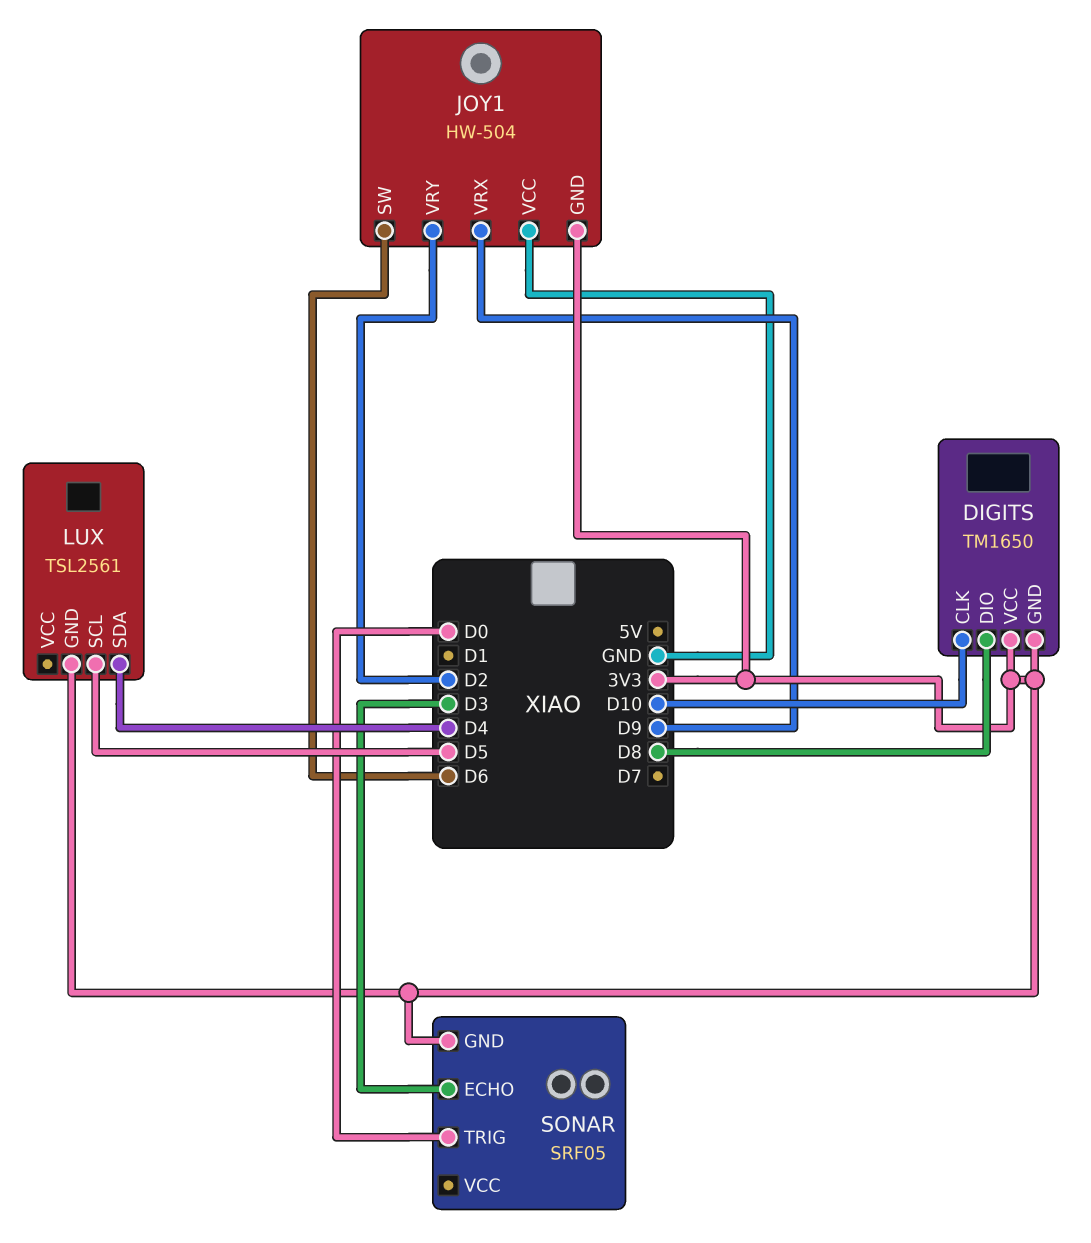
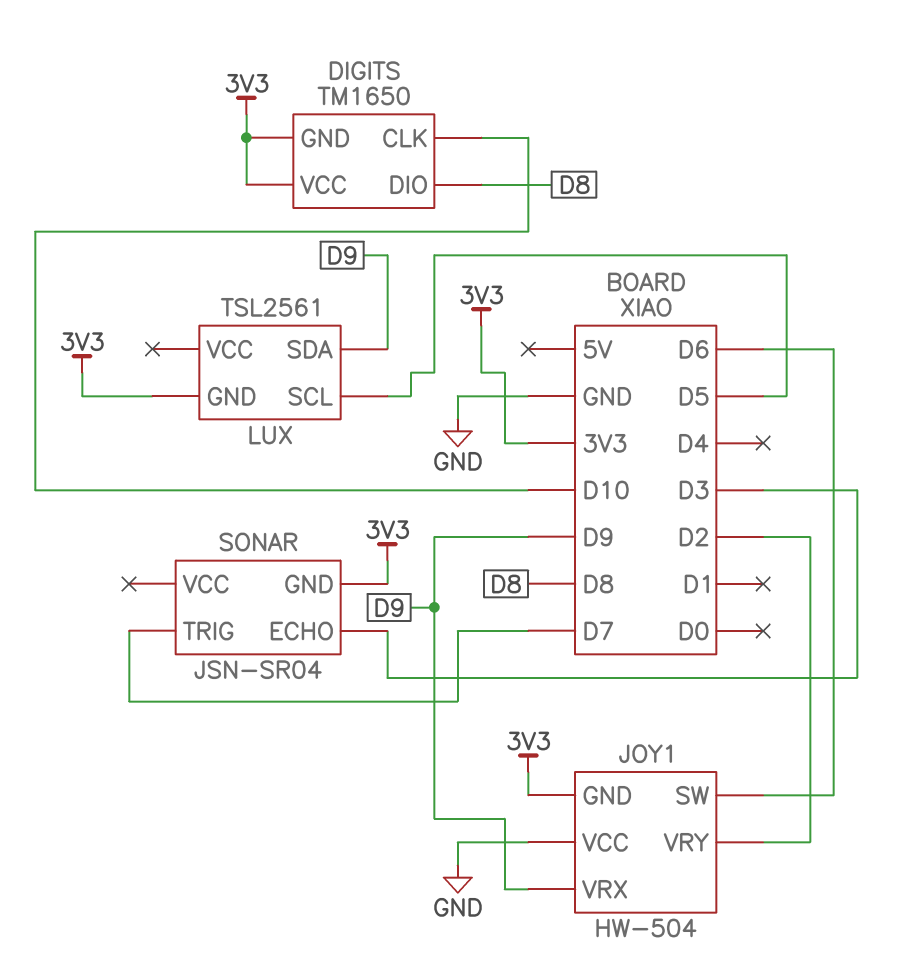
LUX pin SDA: D4 -> D9
SONAR: SRF05 -> JSN-SR04
SONAR pin TRIG: D0 -> D7

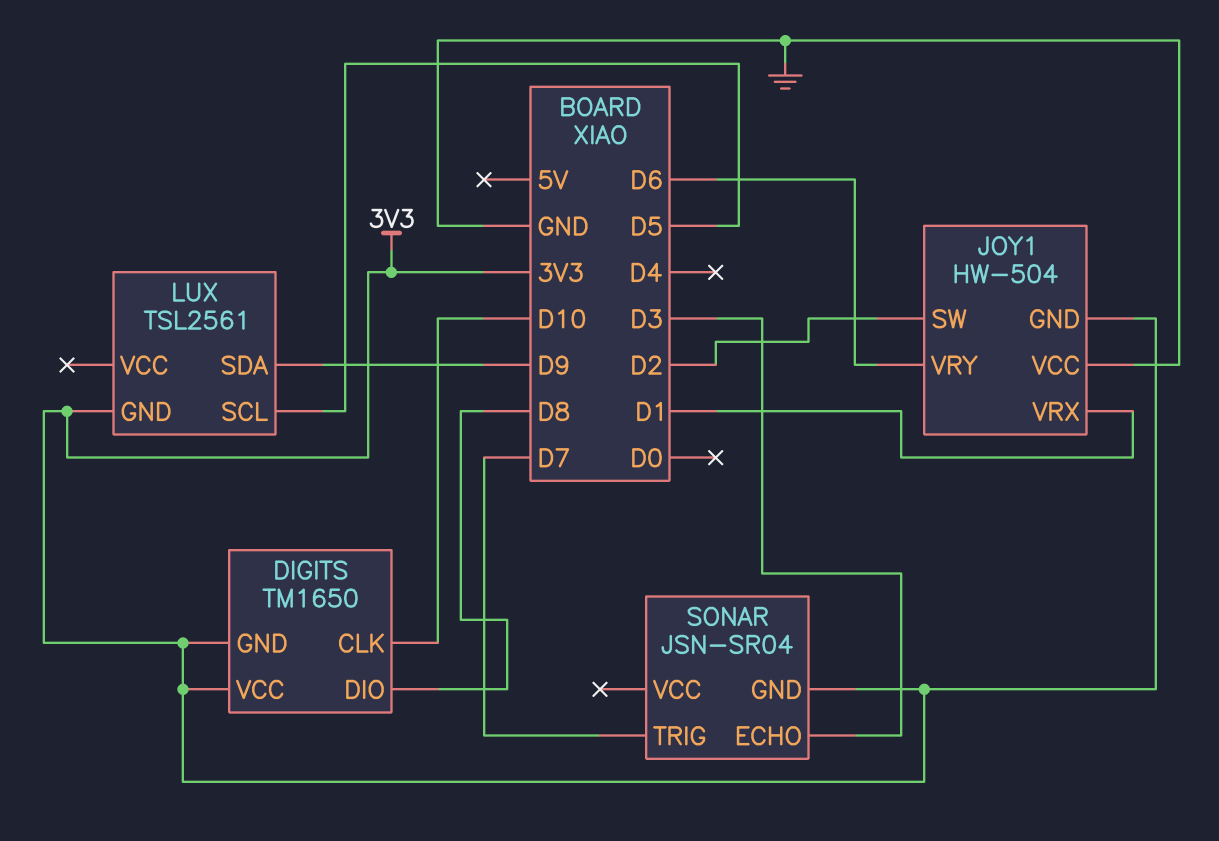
JOY1 pin SW: D6 -> D2
JOY1 pin VRX: D9 -> D1
JOY1 pin VRY: D2 -> D6

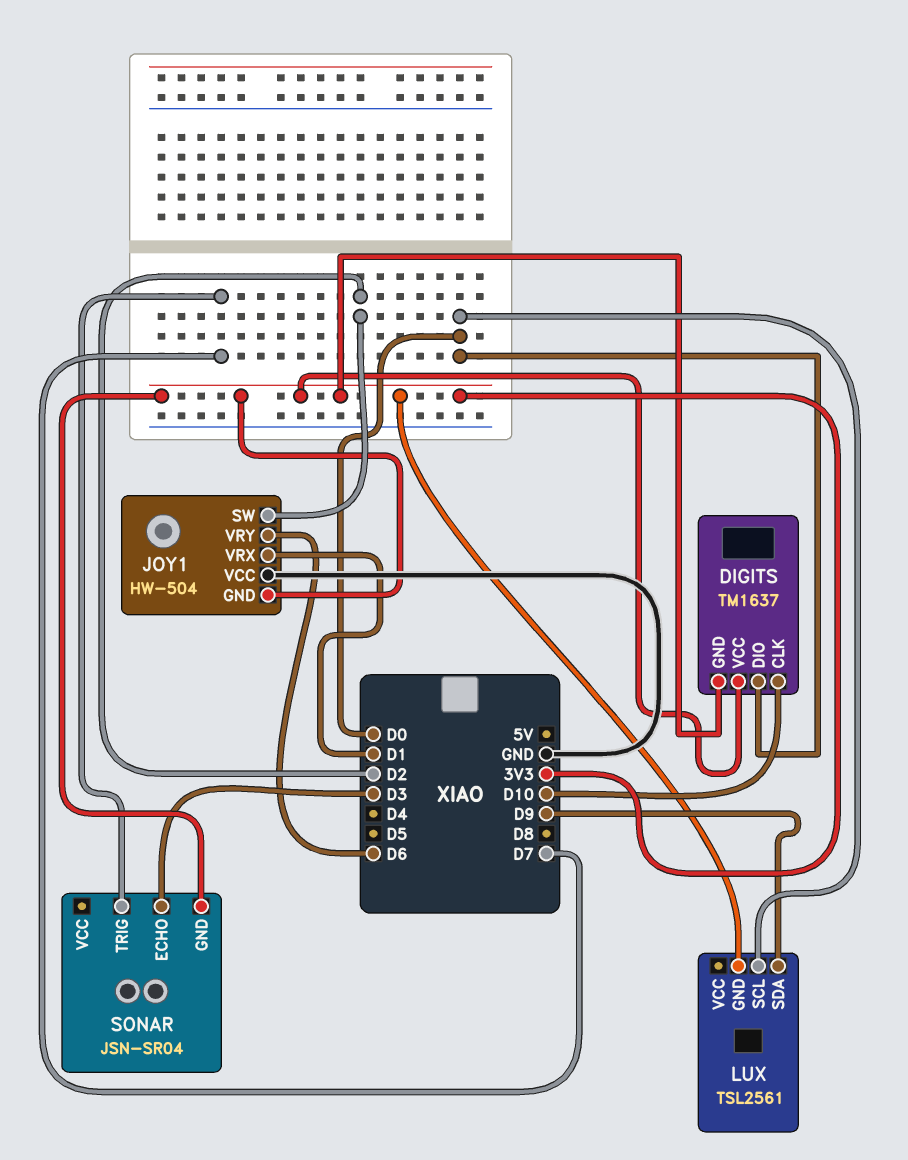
DIGITS: TM1650 -> TM1637
DIGITS pin DIO: D8 -> D0
LUX pin SCL: D5 -> D0

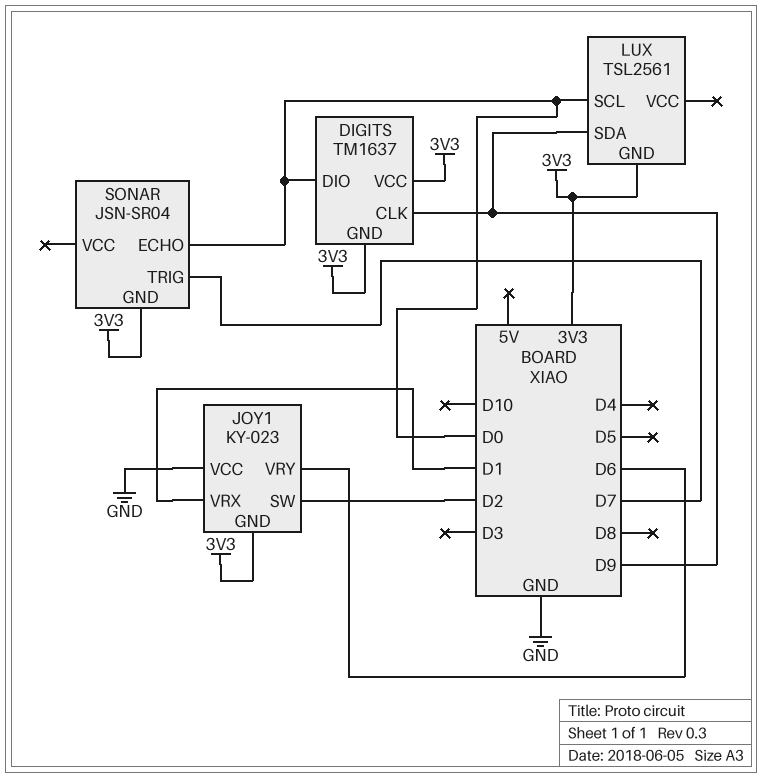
DIGITS pin CLK: D10 -> D9
JOY1: HW-504 -> KY-023
SONAR pin ECHO: D3 -> D0

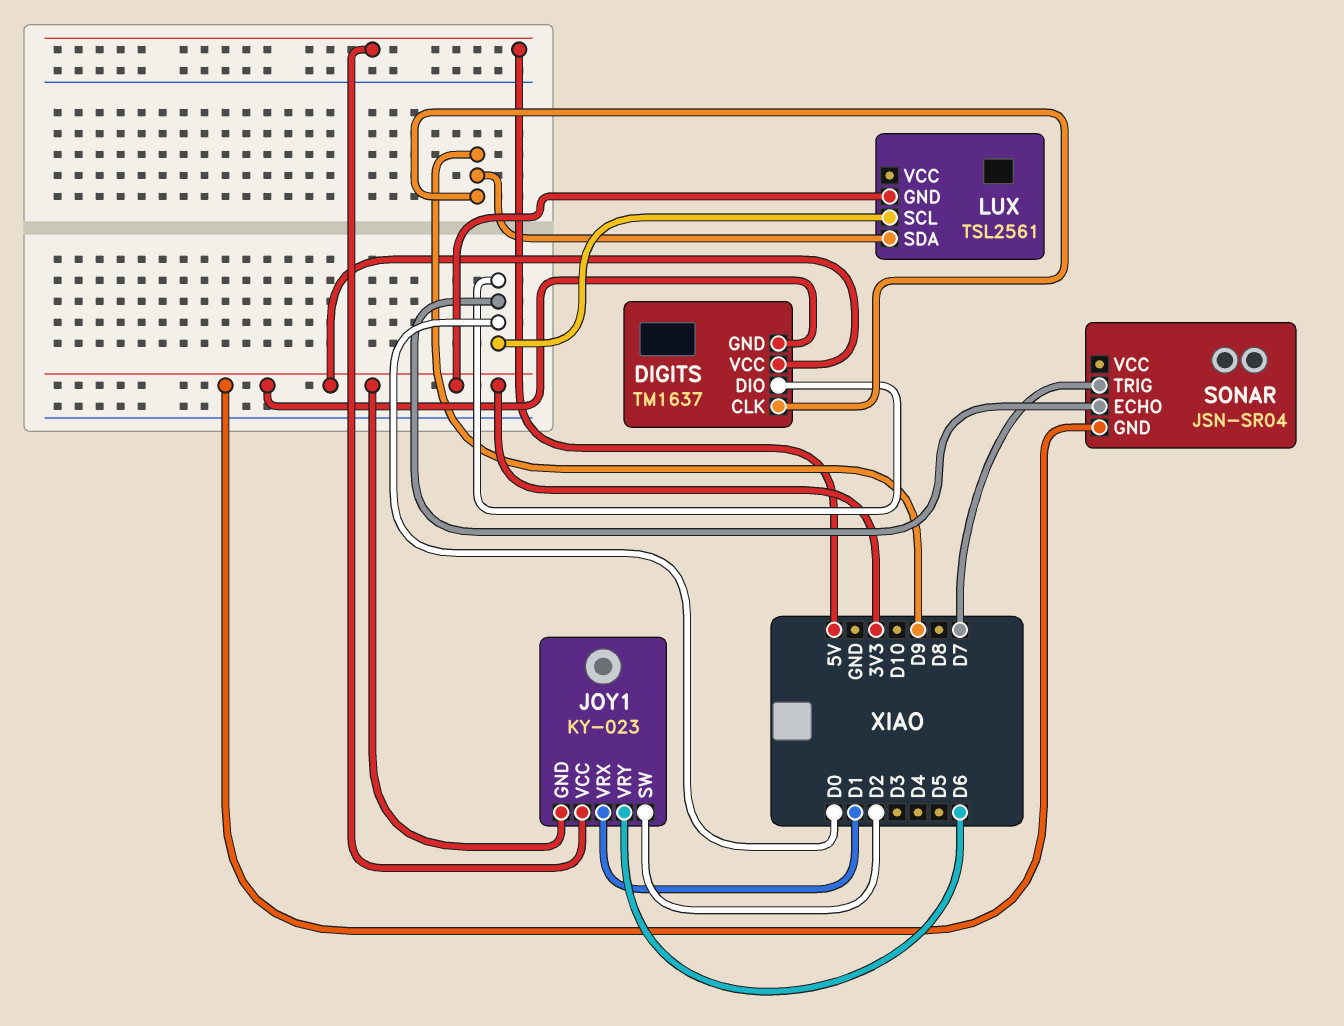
JOY1 pin VCC: GND -> 5V

